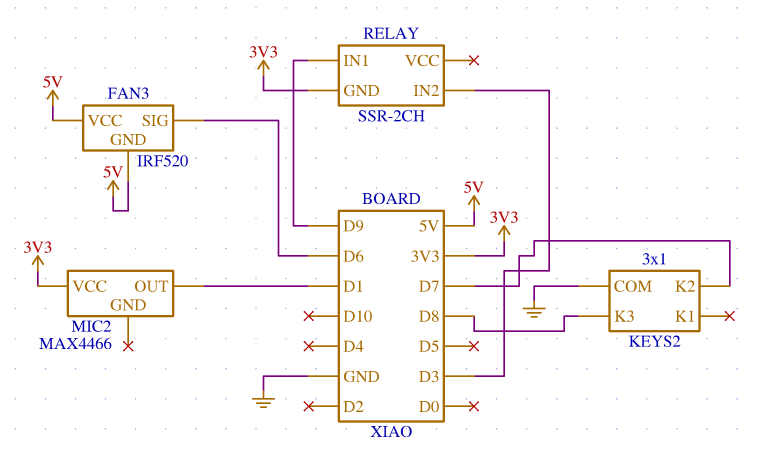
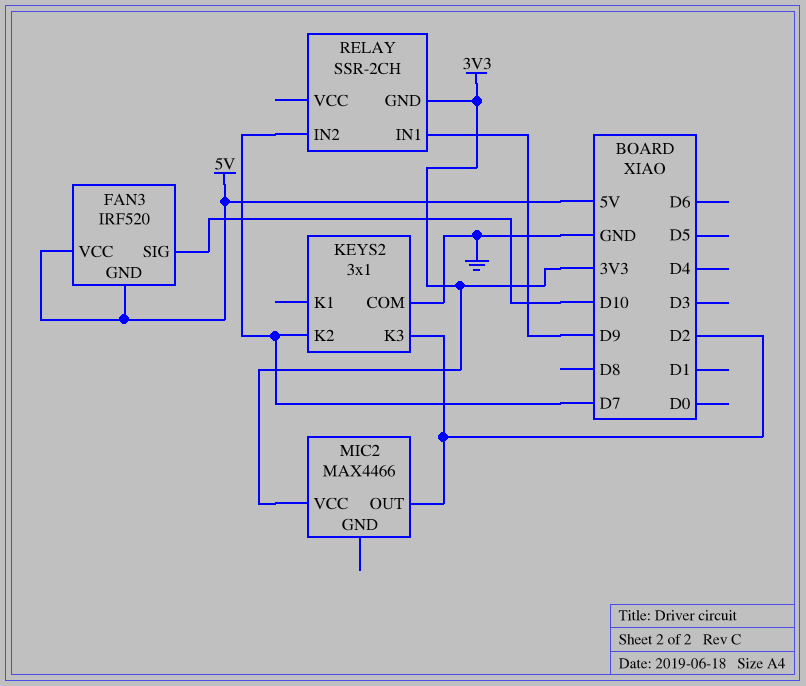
FAN3 pin SIG: D6 -> D10
KEYS2 pin K3: D8 -> D2
MIC2 pin OUT: D1 -> D2
RELAY pin IN2: D3 -> D7

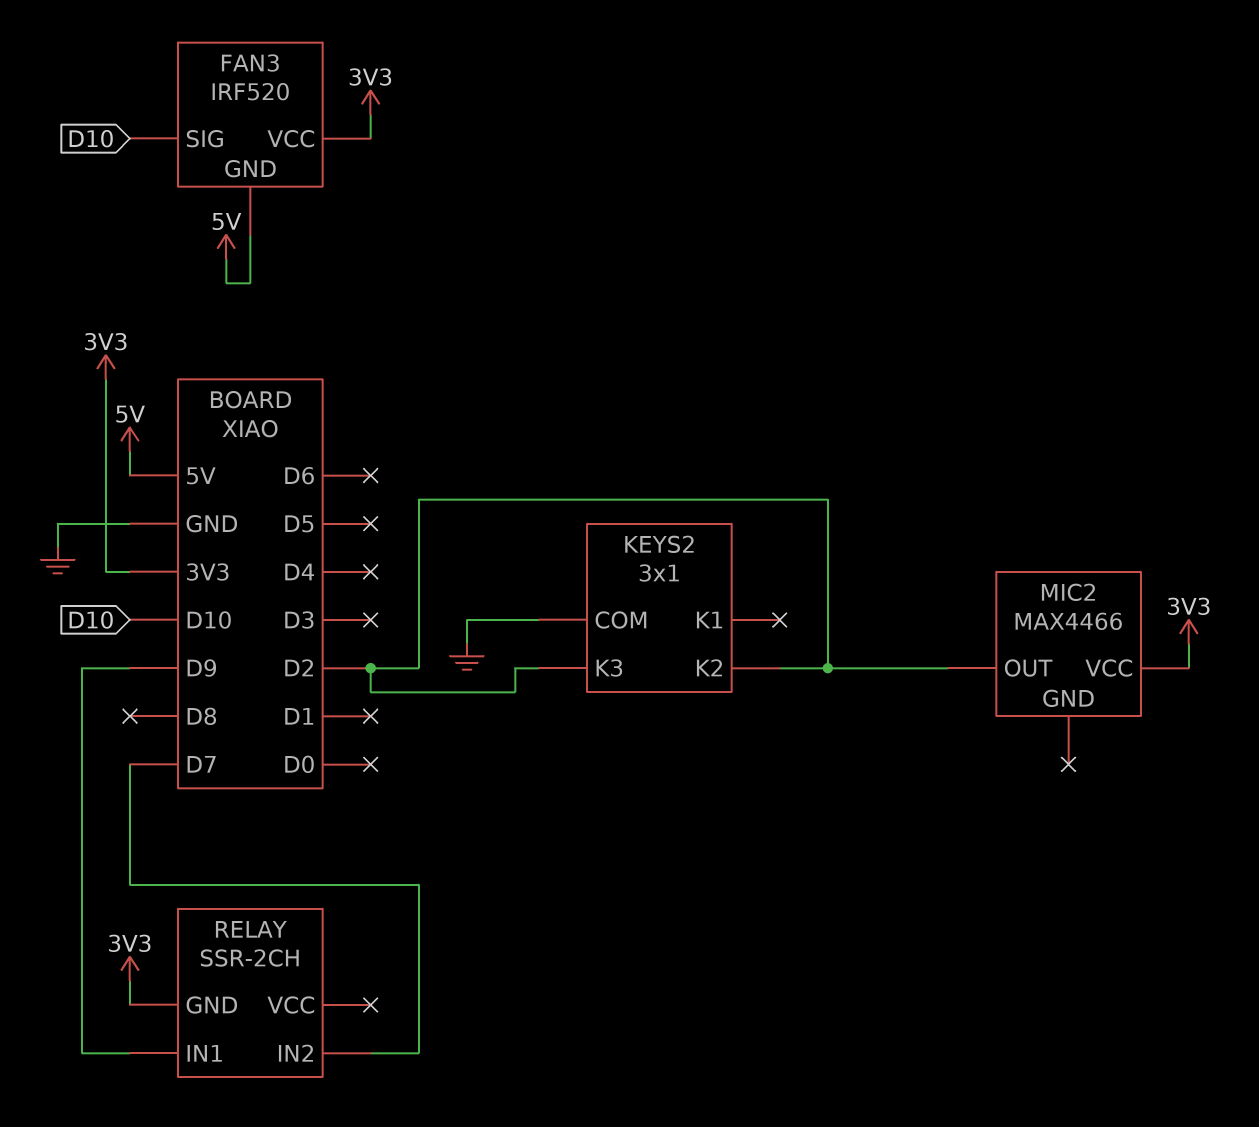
FAN3 pin VCC: 5V -> 3V3
KEYS2 pin K2: D7 -> D2

